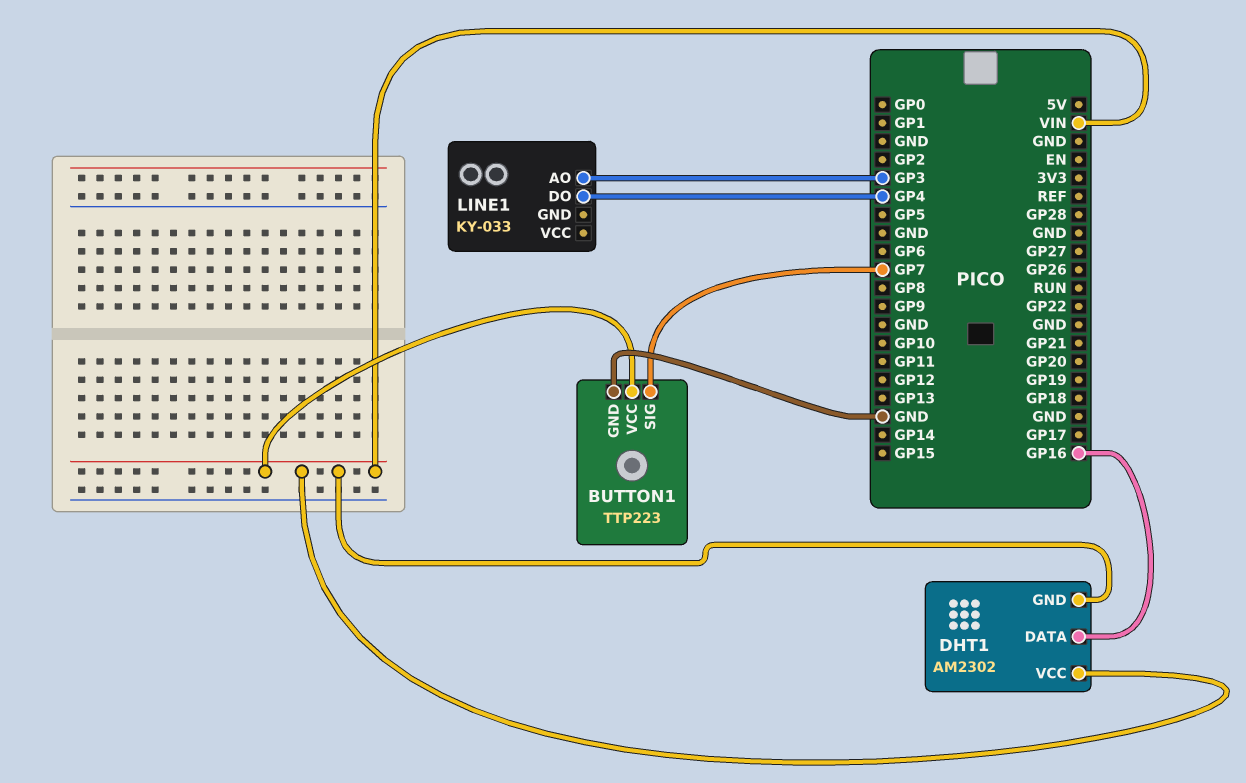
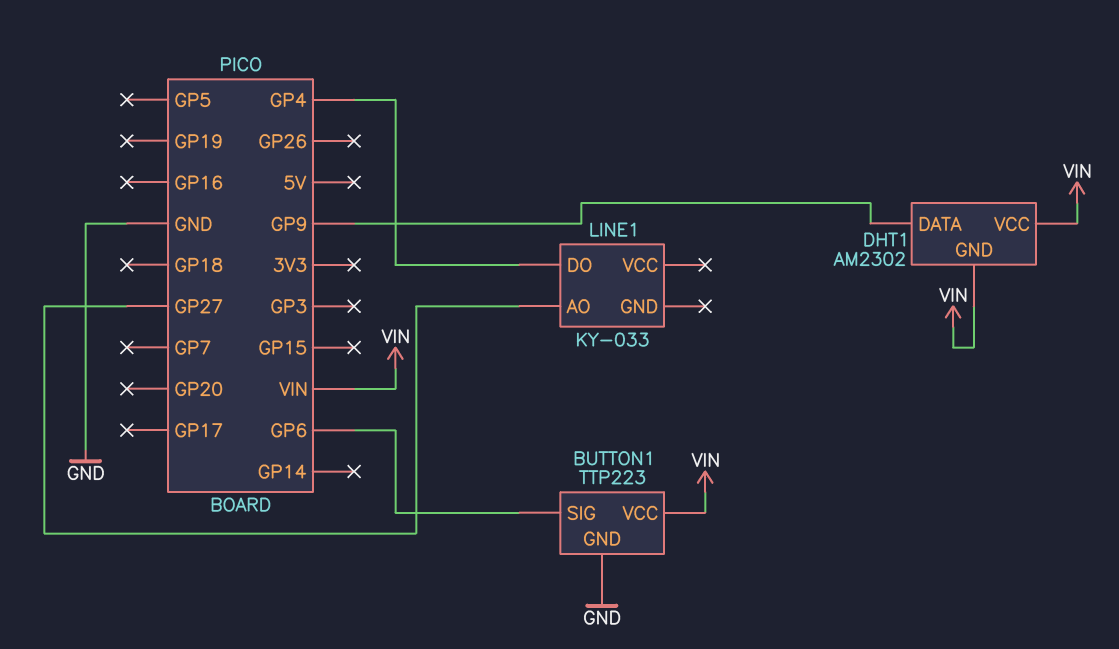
BUTTON1 pin SIG: GP7 -> GP6
DHT1 pin DATA: GP16 -> GP9
LINE1 pin AO: GP3 -> GP27

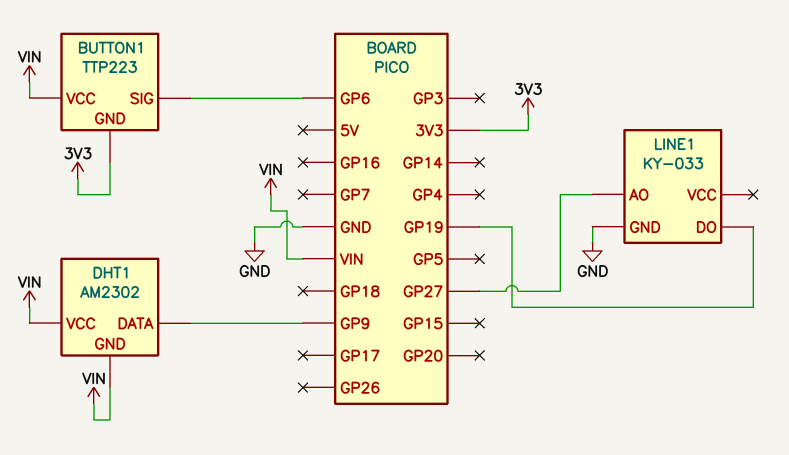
BUTTON1 pin GND: GND -> 3V3
LINE1 pin DO: GP4 -> GP19
LINE1 pin GND: none -> GND

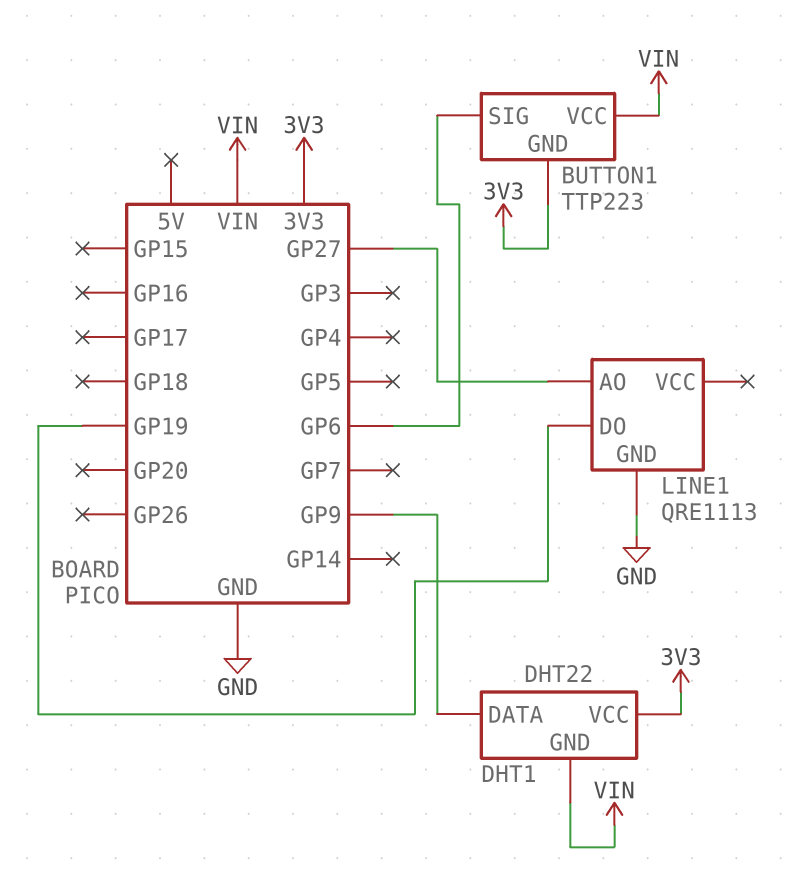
DHT1: AM2302 -> DHT22
DHT1 pin VCC: VIN -> 3V3
LINE1: KY-033 -> QRE1113

